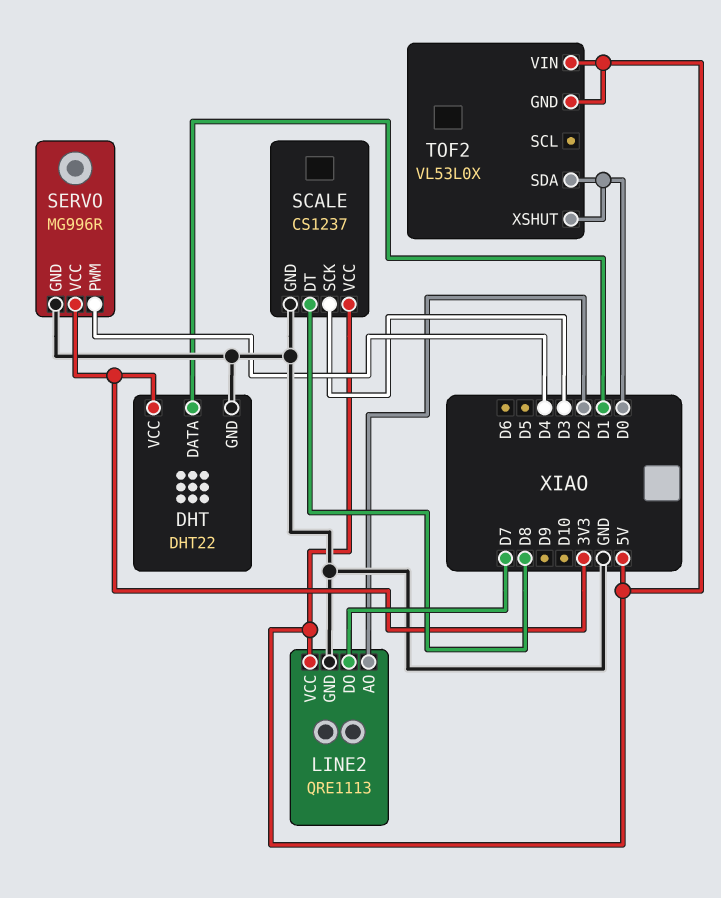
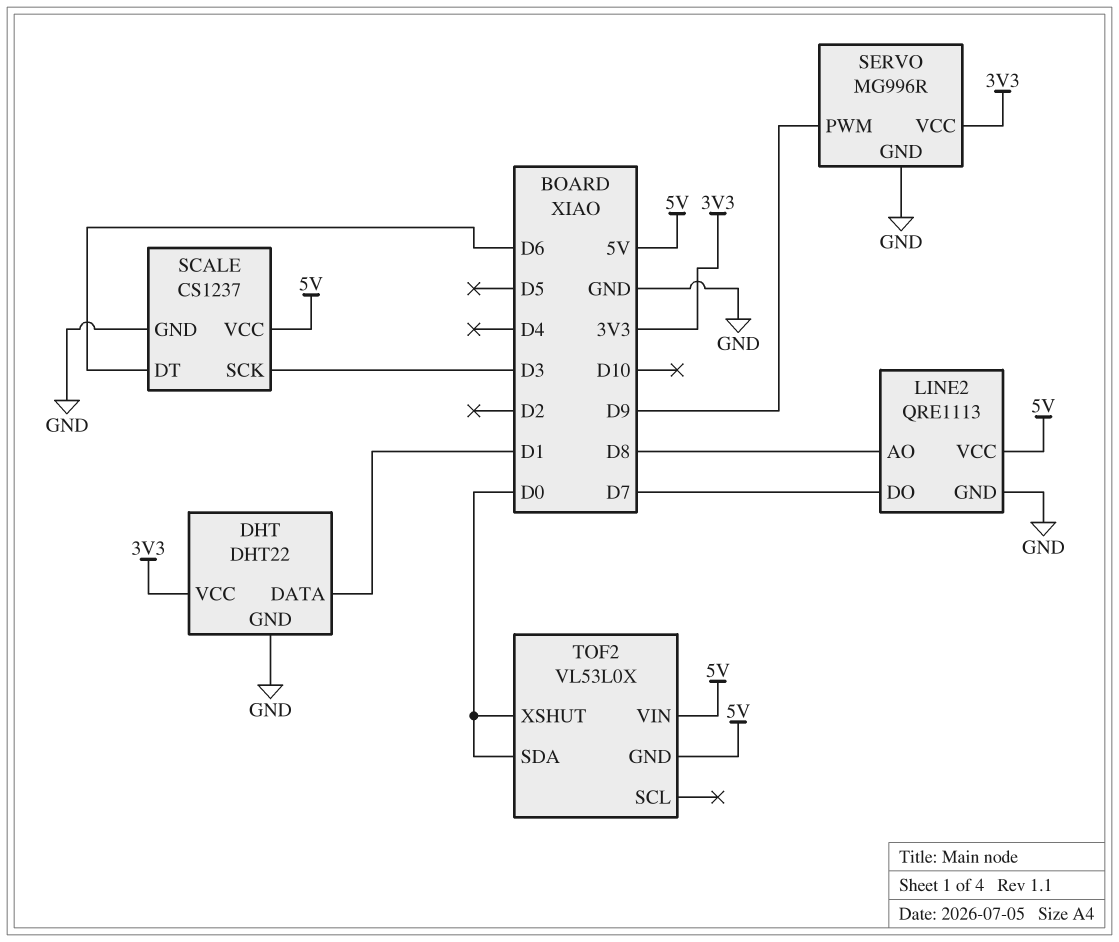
LINE2 pin AO: D2 -> D8
SCALE pin DT: D8 -> D6
SERVO pin PWM: D4 -> D9

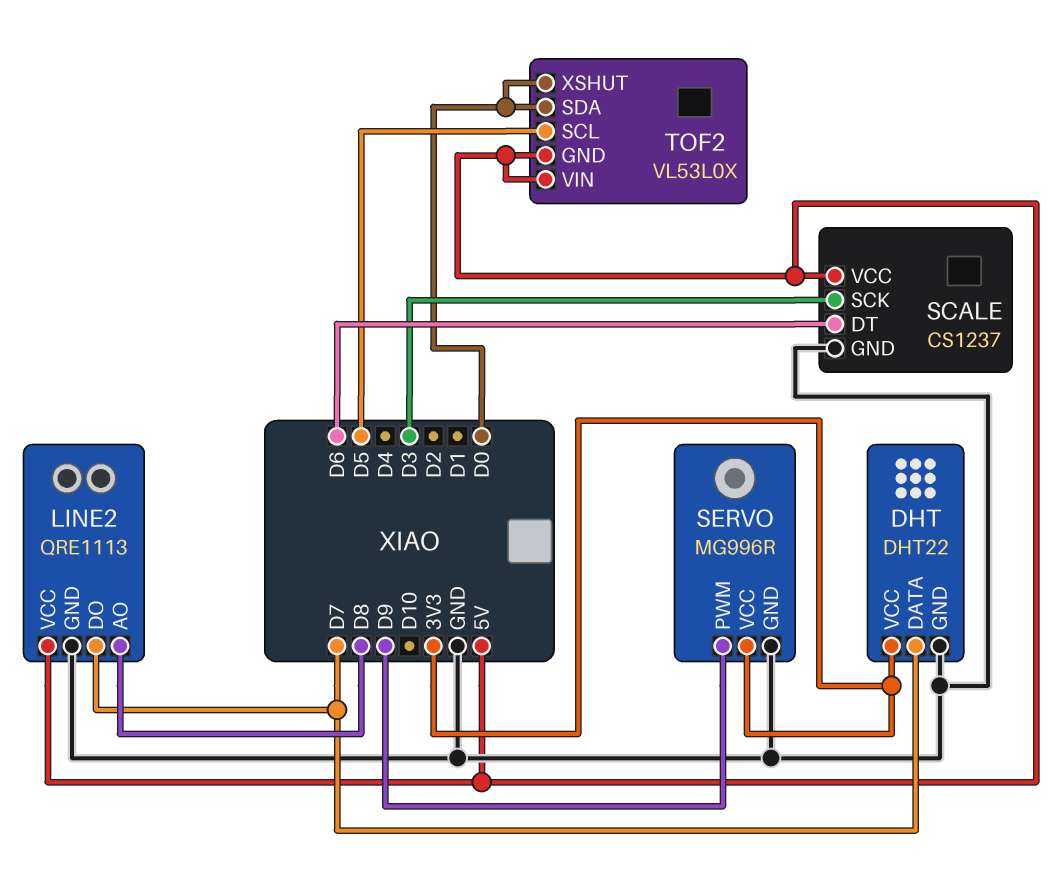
DHT pin DATA: D1 -> D7
TOF2 pin SCL: none -> D5

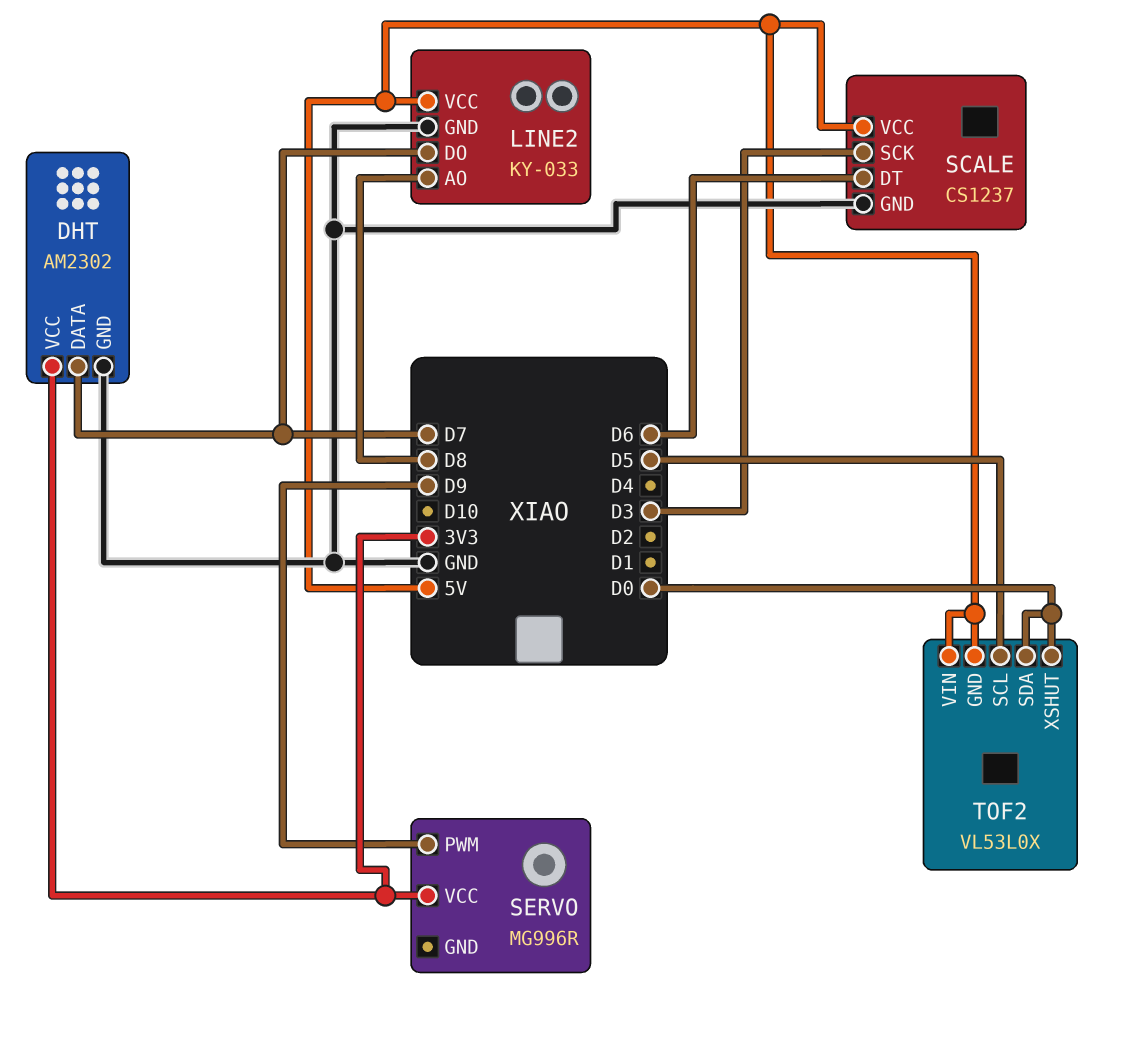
DHT: DHT22 -> AM2302
LINE2: QRE1113 -> KY-033
SERVO pin GND: GND -> none

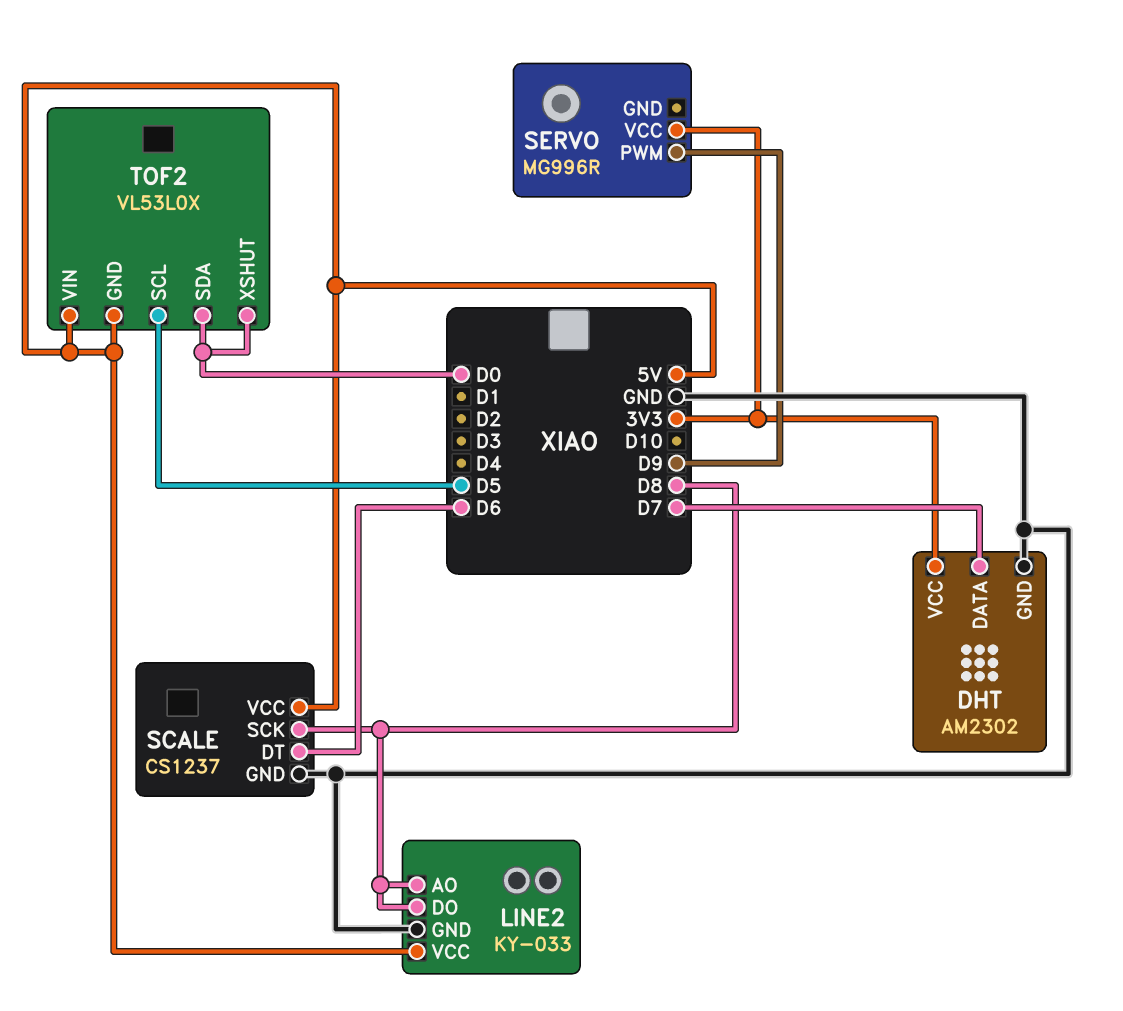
LINE2 pin DO: D7 -> D8
SCALE pin SCK: D3 -> D8

